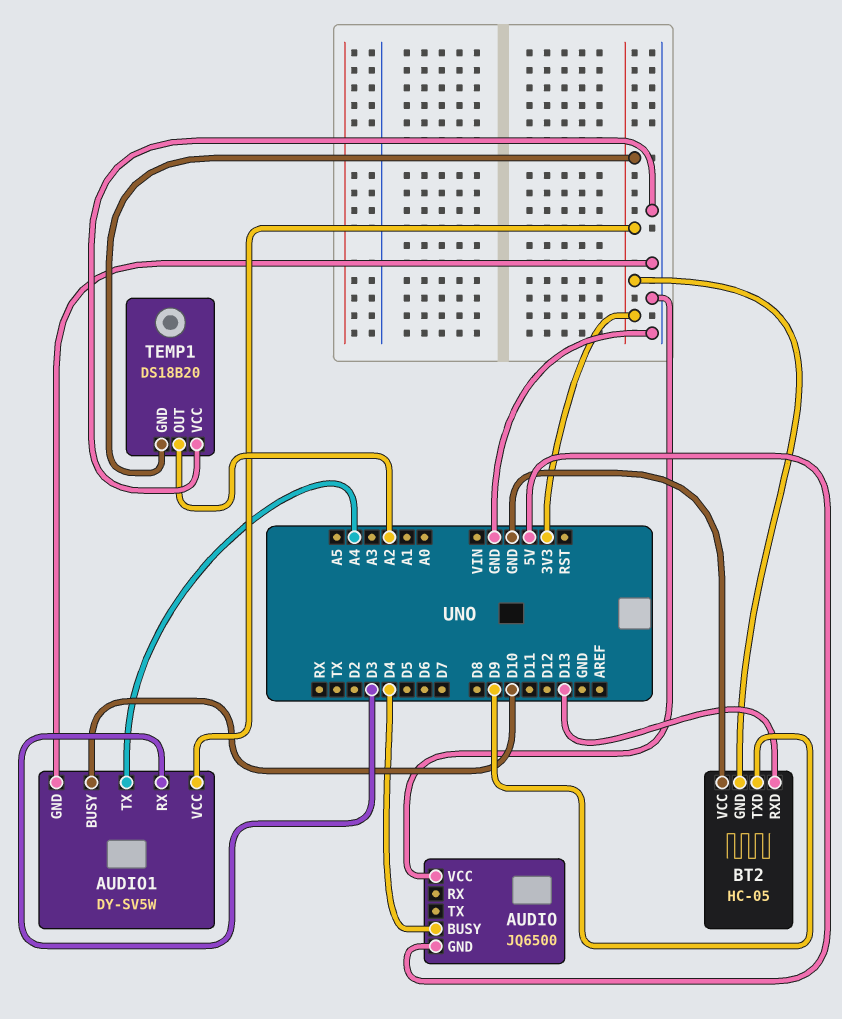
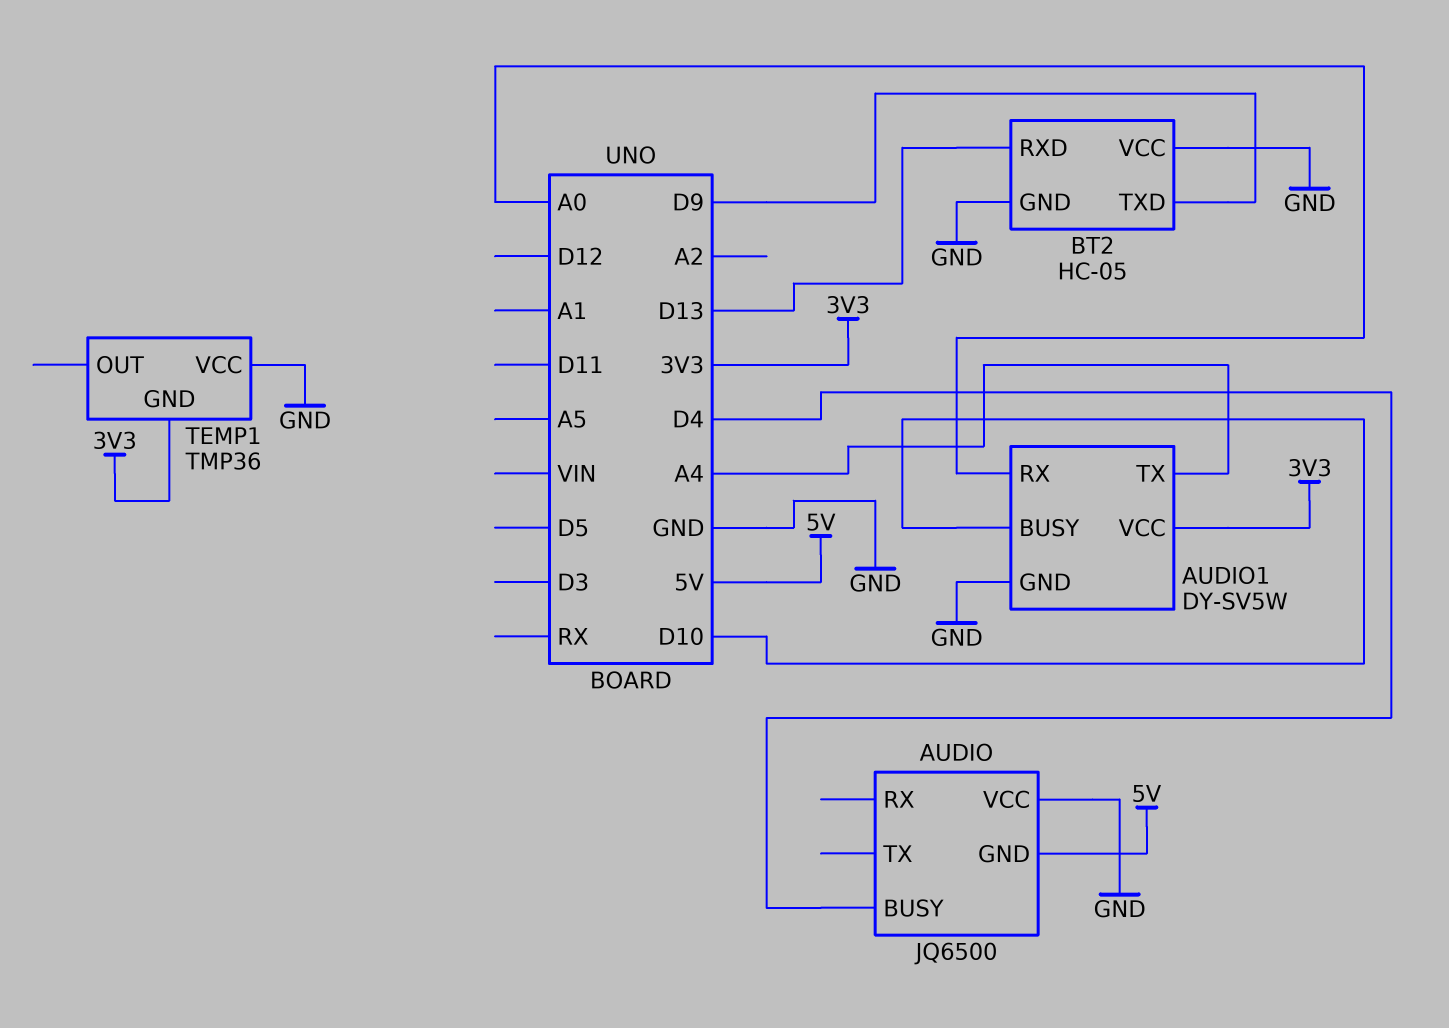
AUDIO1 pin RX: D3 -> A0
BT2 pin GND: 3V3 -> GND
TEMP1: DS18B20 -> TMP36
TEMP1 pin OUT: A2 -> none

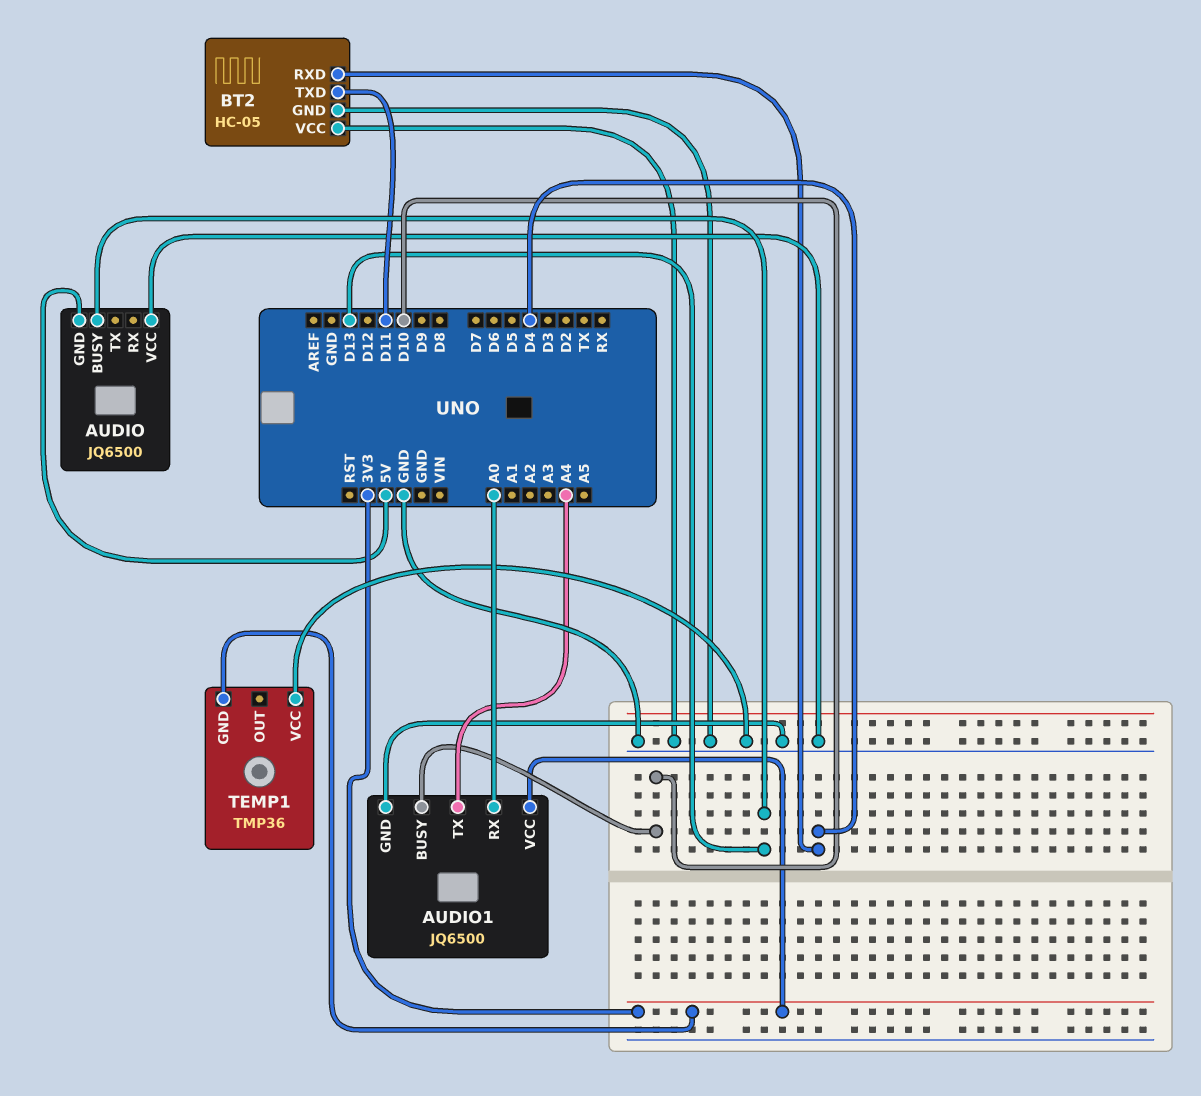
AUDIO pin BUSY: D4 -> D13
AUDIO1: DY-SV5W -> JQ6500
BT2 pin RXD: D13 -> D4
BT2 pin TXD: D9 -> D11

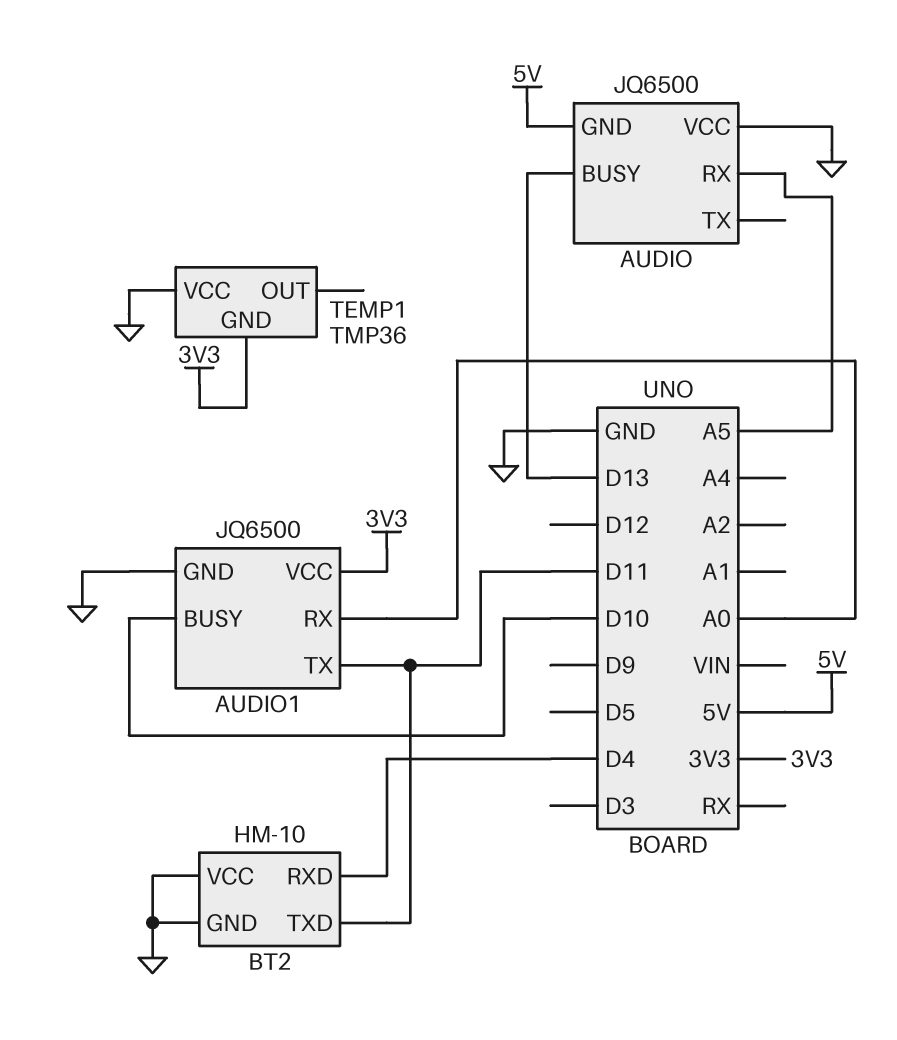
AUDIO pin RX: none -> A5
AUDIO1 pin TX: A4 -> D11
BT2: HC-05 -> HM-10

